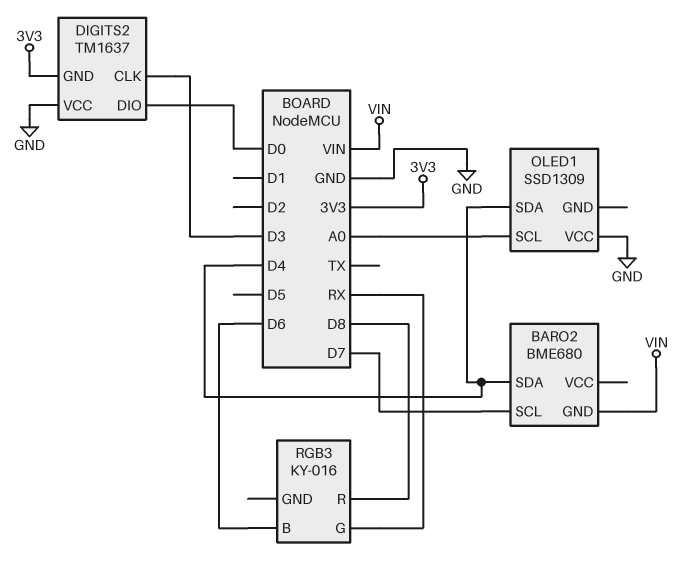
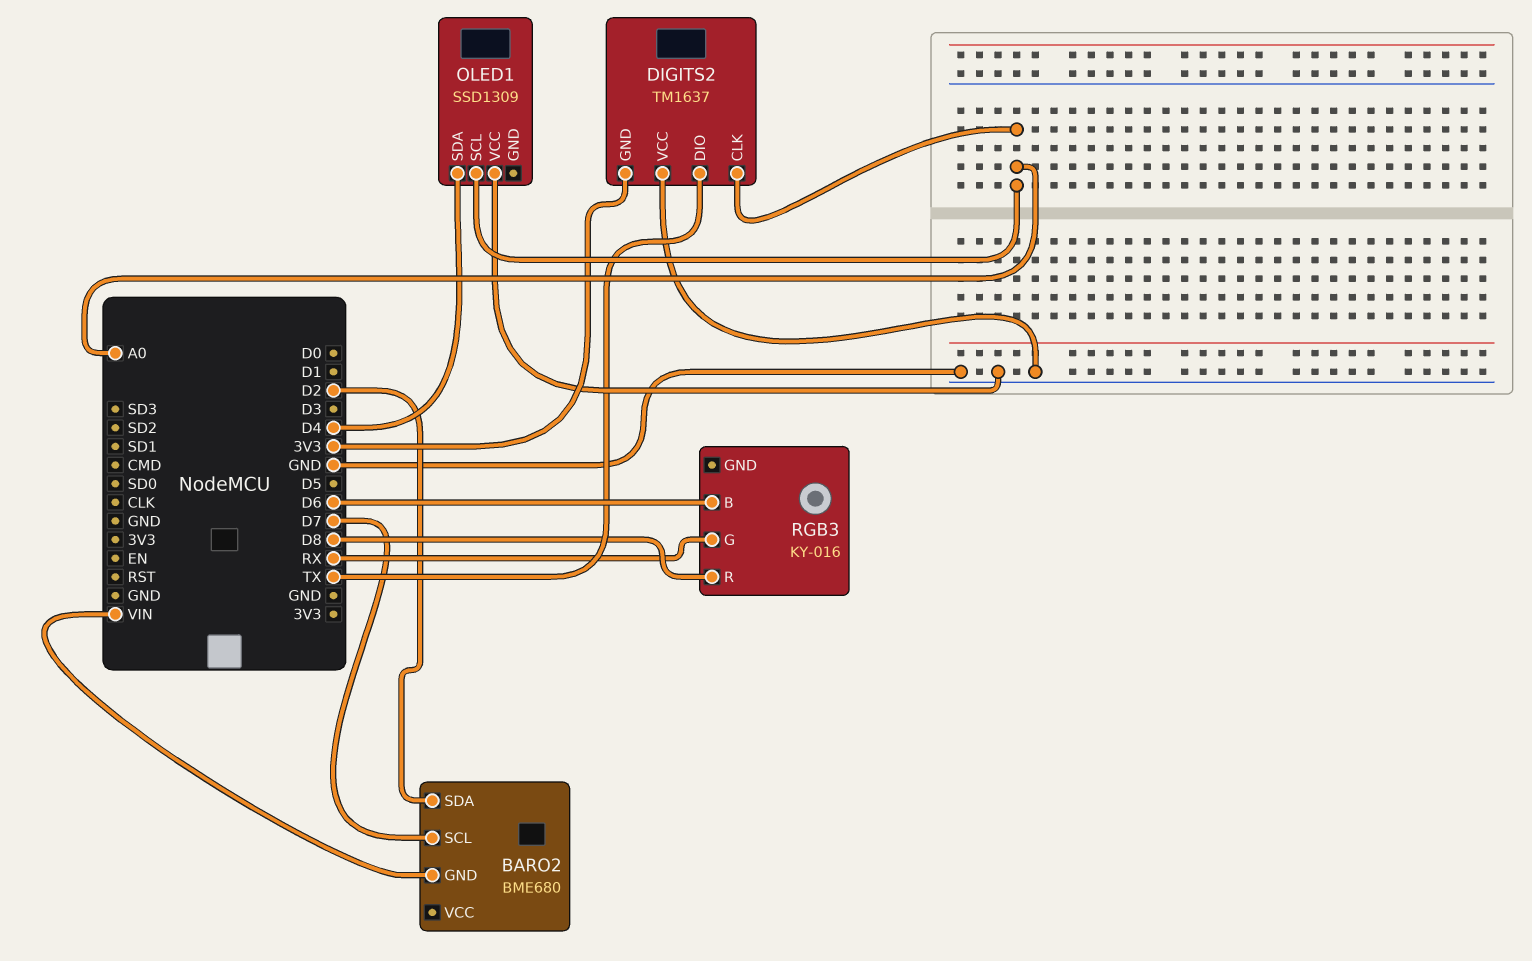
BARO2 pin SDA: D4 -> D2
DIGITS2 pin CLK: D3 -> A0
DIGITS2 pin DIO: D0 -> TX

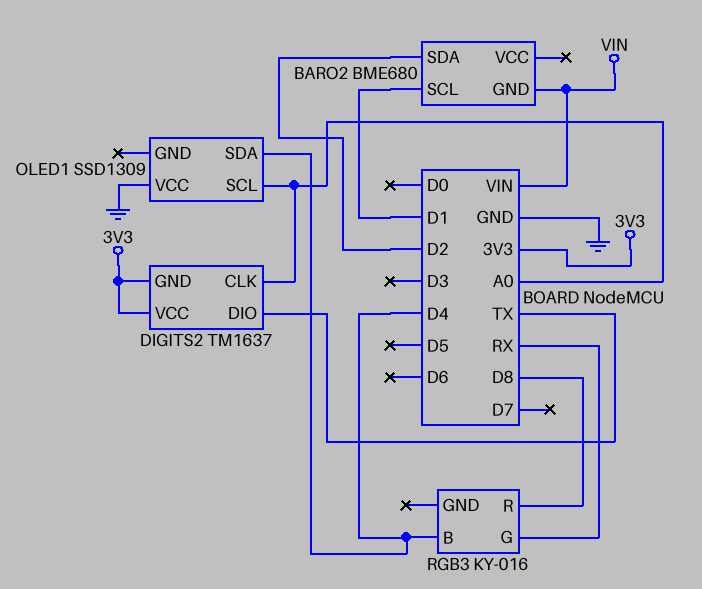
BARO2 pin SCL: D7 -> D1
DIGITS2 pin VCC: GND -> 3V3
RGB3 pin B: D6 -> D4

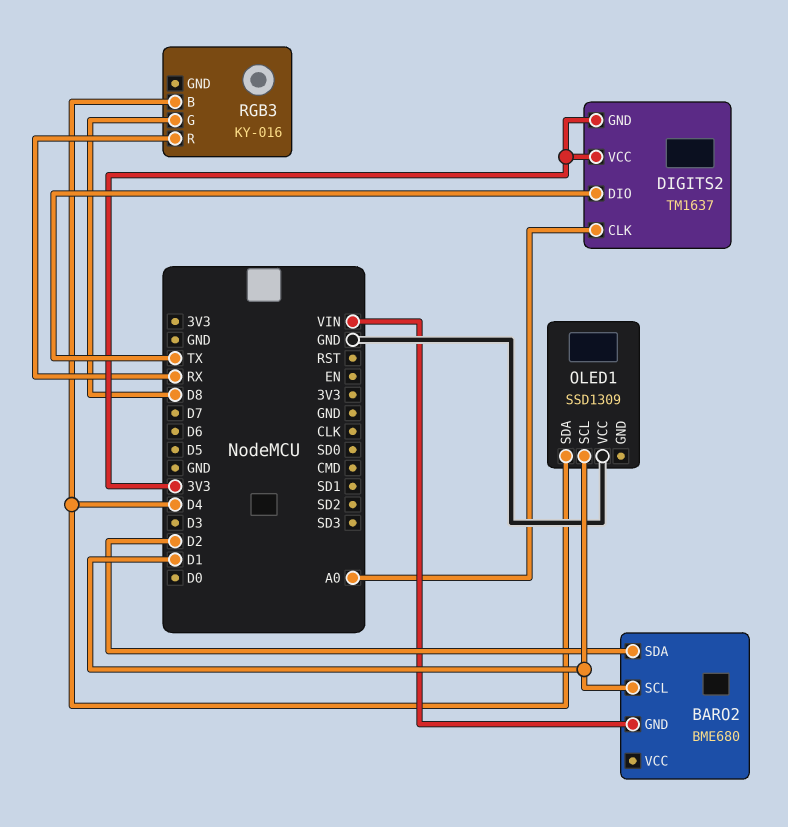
OLED1 pin SCL: A0 -> D1
RGB3 pin G: RX -> D8
RGB3 pin R: D8 -> RX

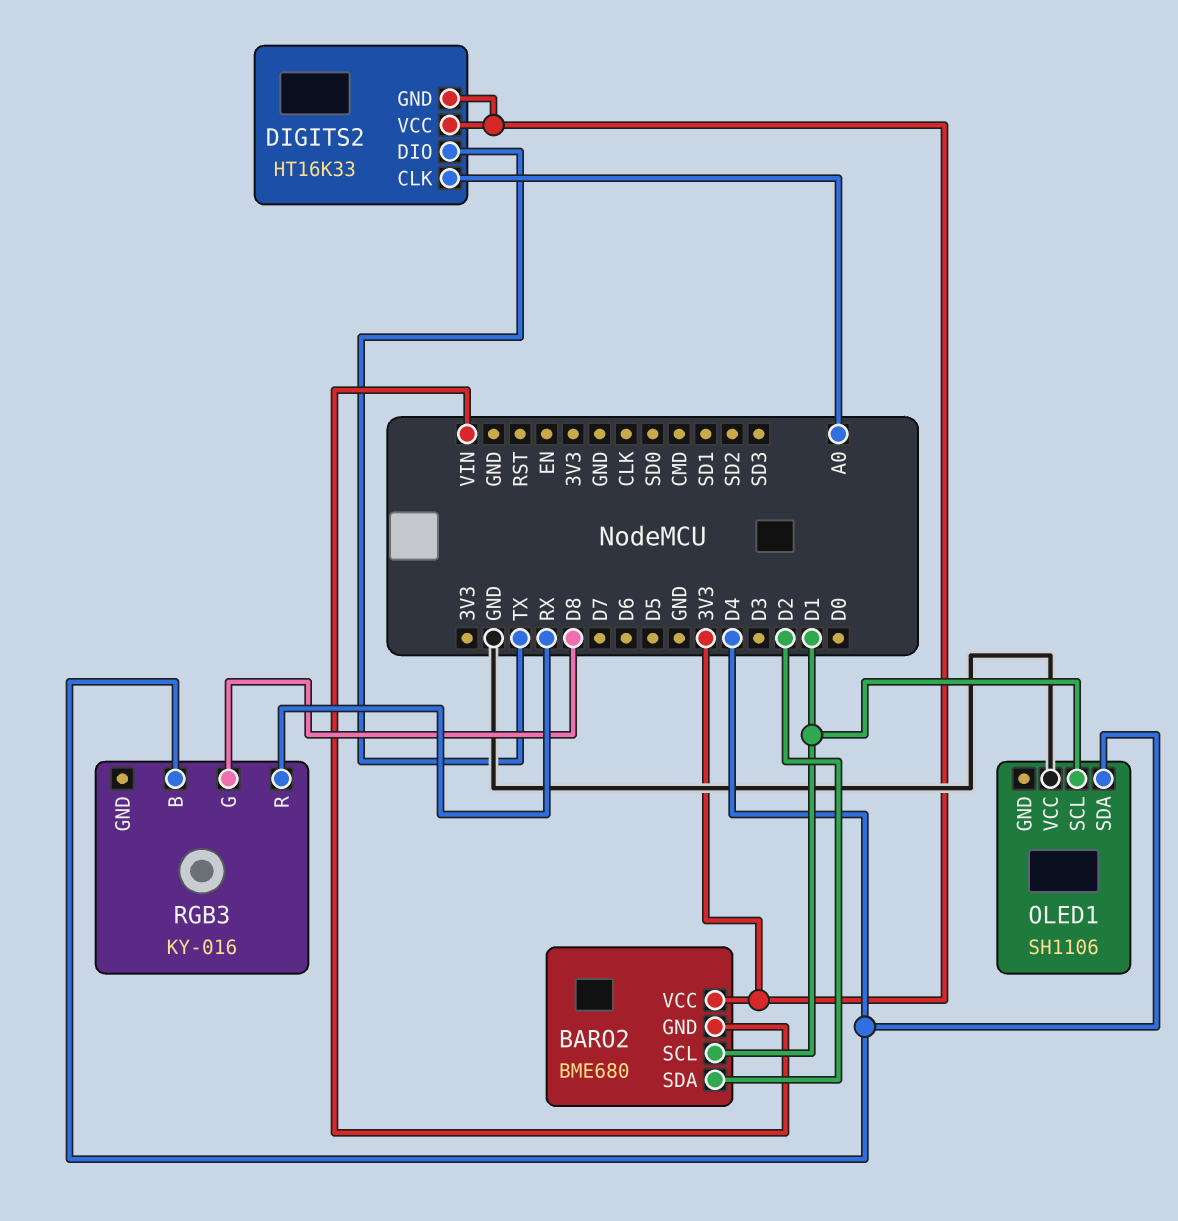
BARO2 pin VCC: none -> 3V3
DIGITS2: TM1637 -> HT16K33
OLED1: SSD1309 -> SH1106

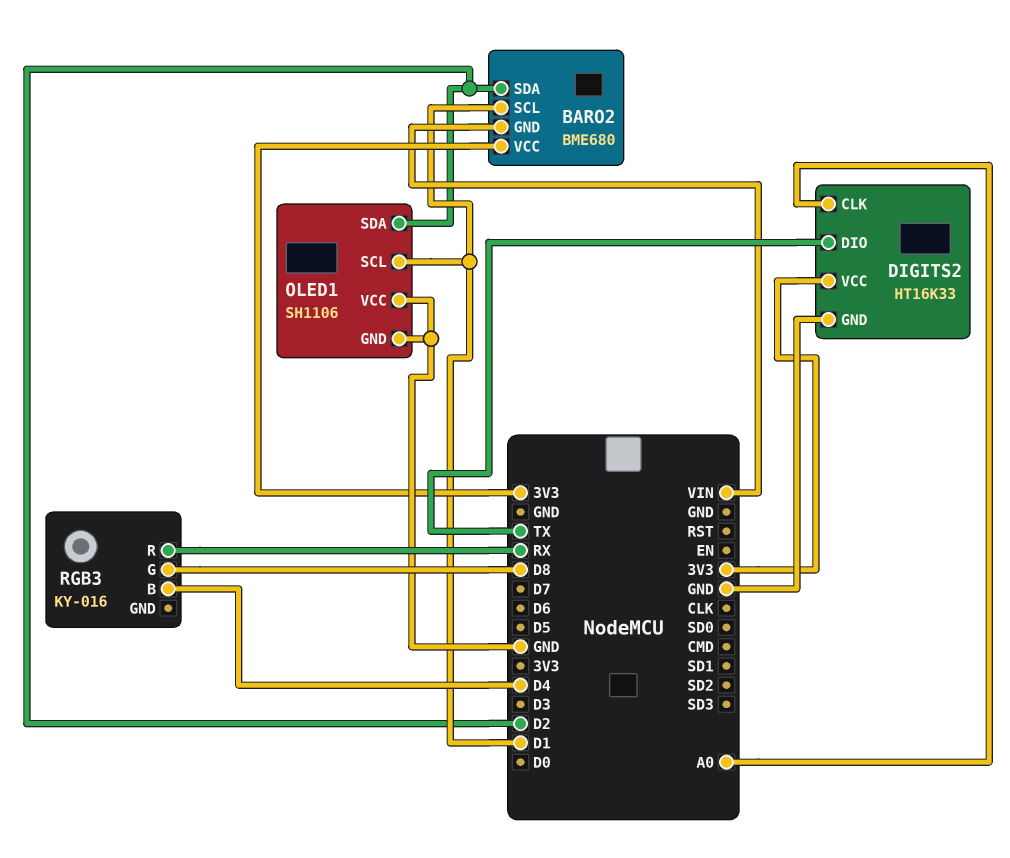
DIGITS2 pin GND: 3V3 -> GND
OLED1 pin GND: none -> GND
OLED1 pin SDA: D4 -> D2

